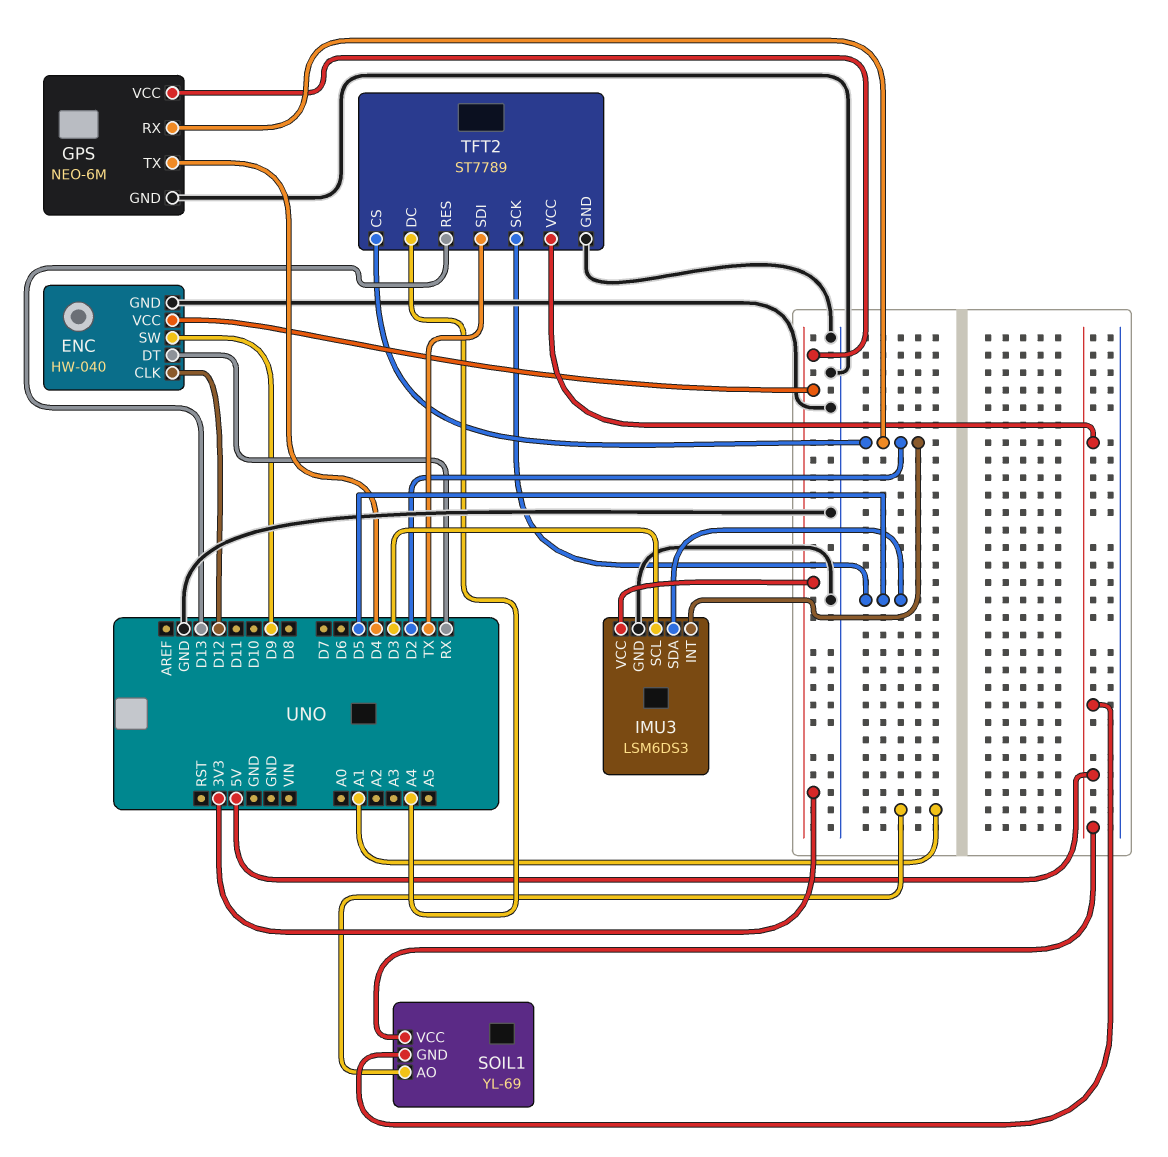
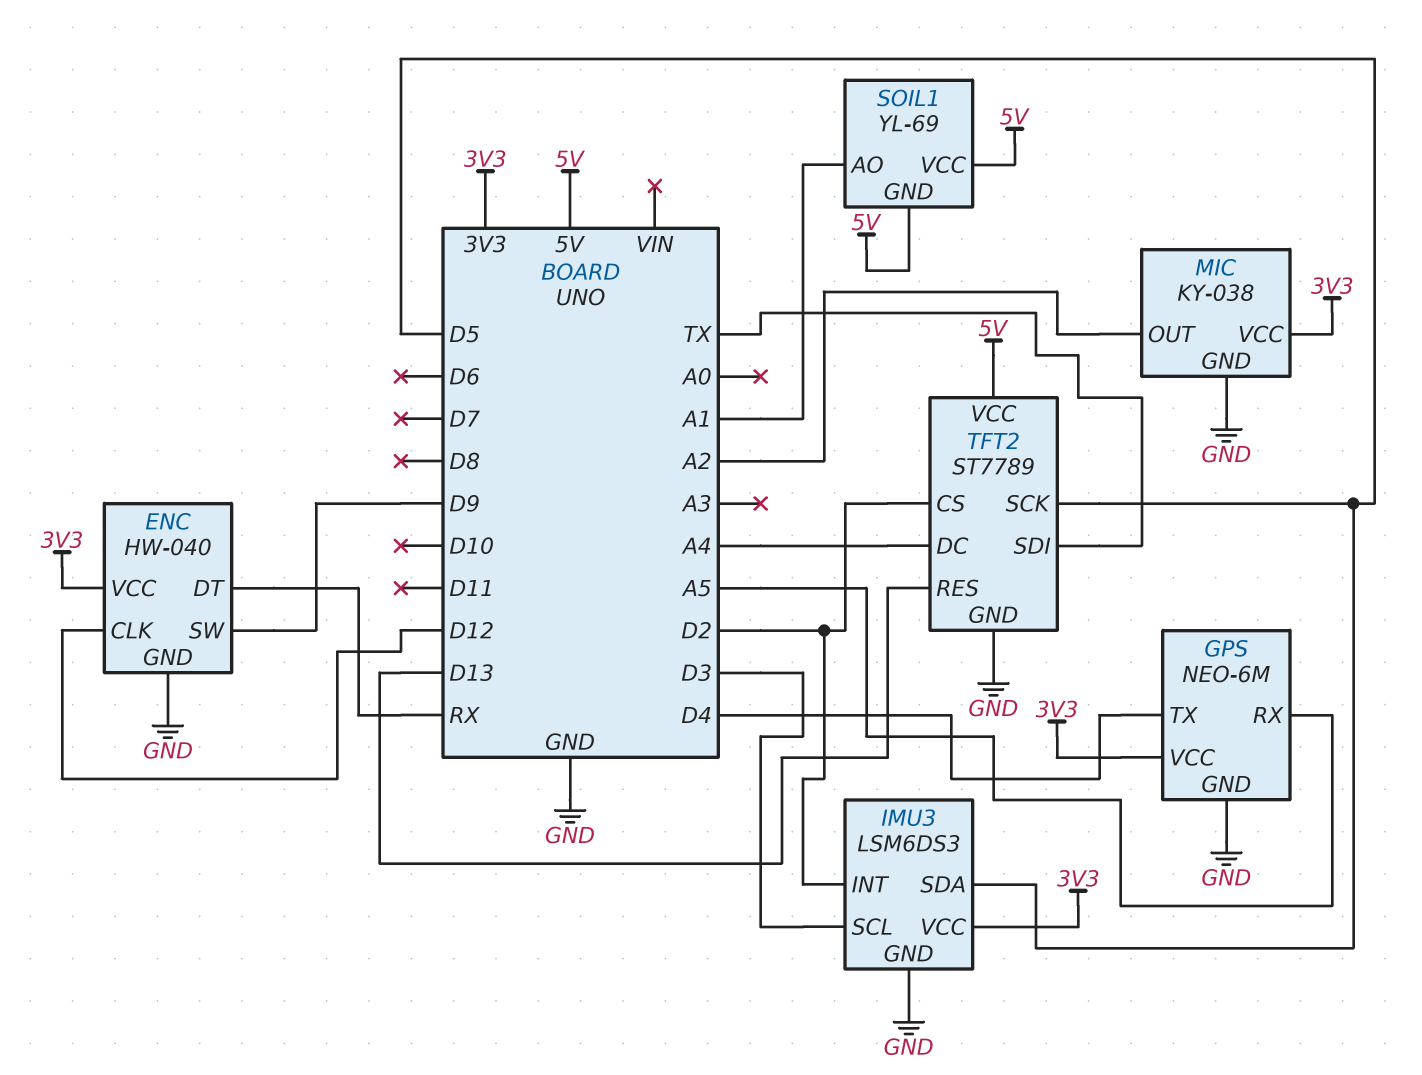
GPS pin RX: D2 -> A5
MIC: none -> KY-038
MIC pin GND: none -> GND
MIC pin OUT: none -> A2
MIC pin VCC: none -> 3V3

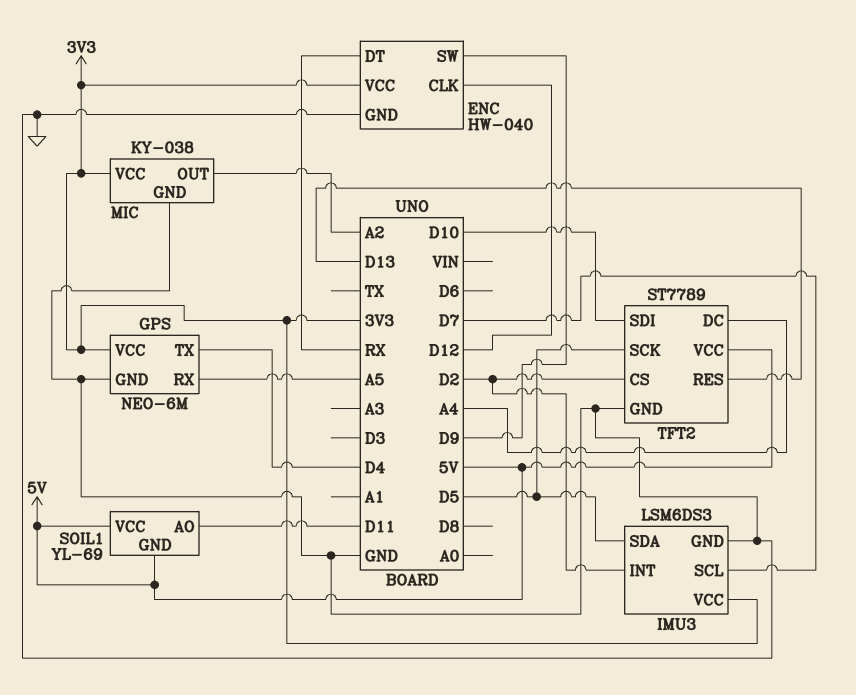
IMU3 pin SCL: D3 -> D7
SOIL1 pin AO: A1 -> D11
TFT2 pin SDI: TX -> D10

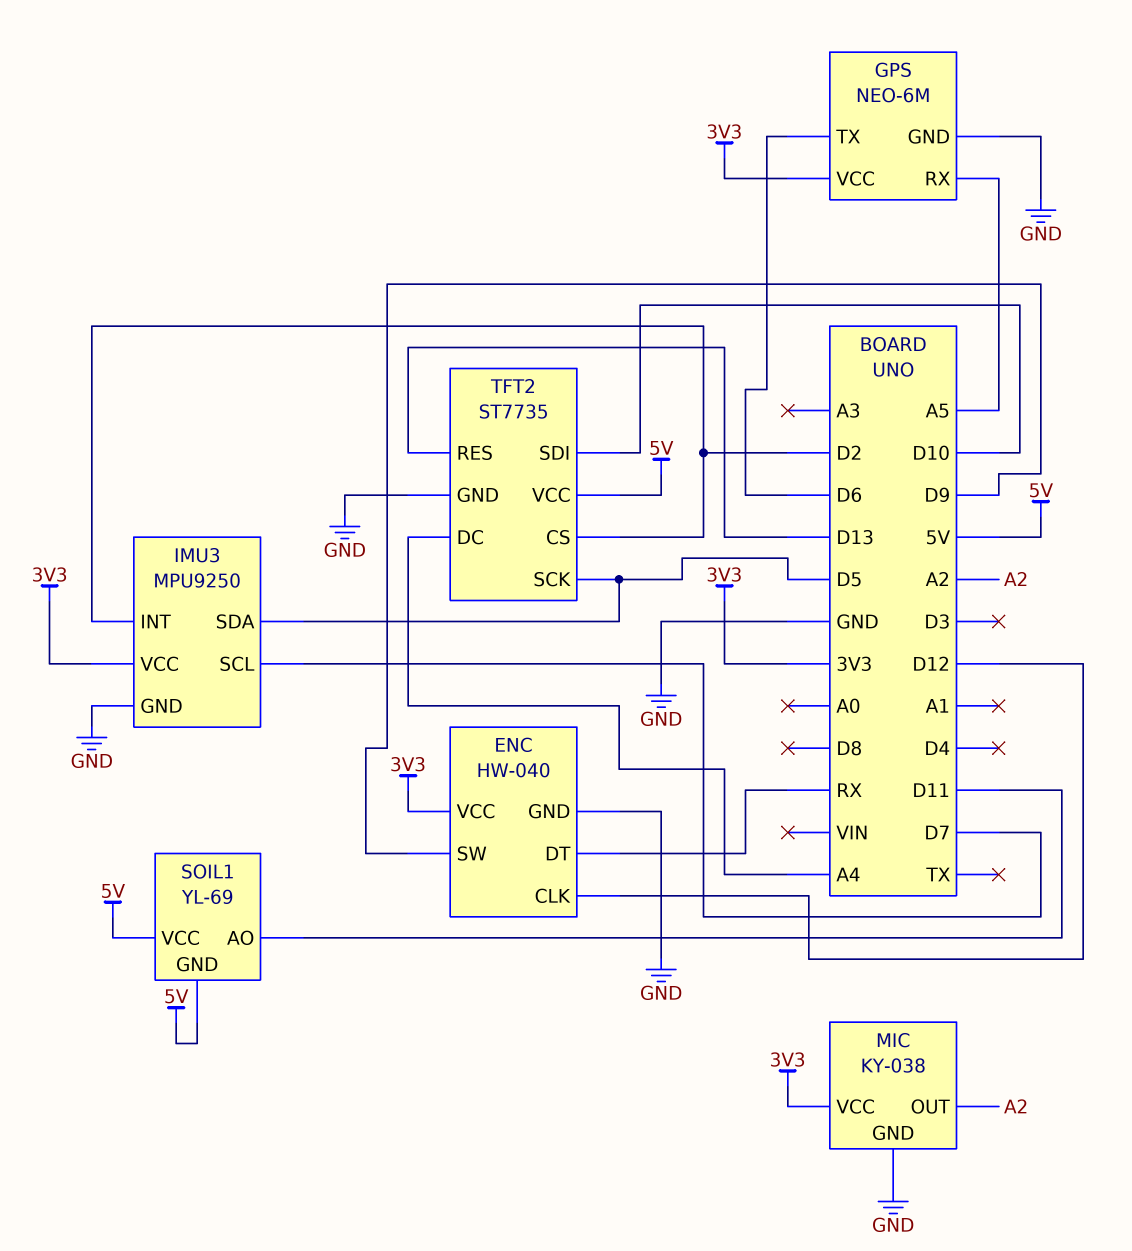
GPS pin TX: D4 -> D6
IMU3: LSM6DS3 -> MPU9250
TFT2: ST7789 -> ST7735

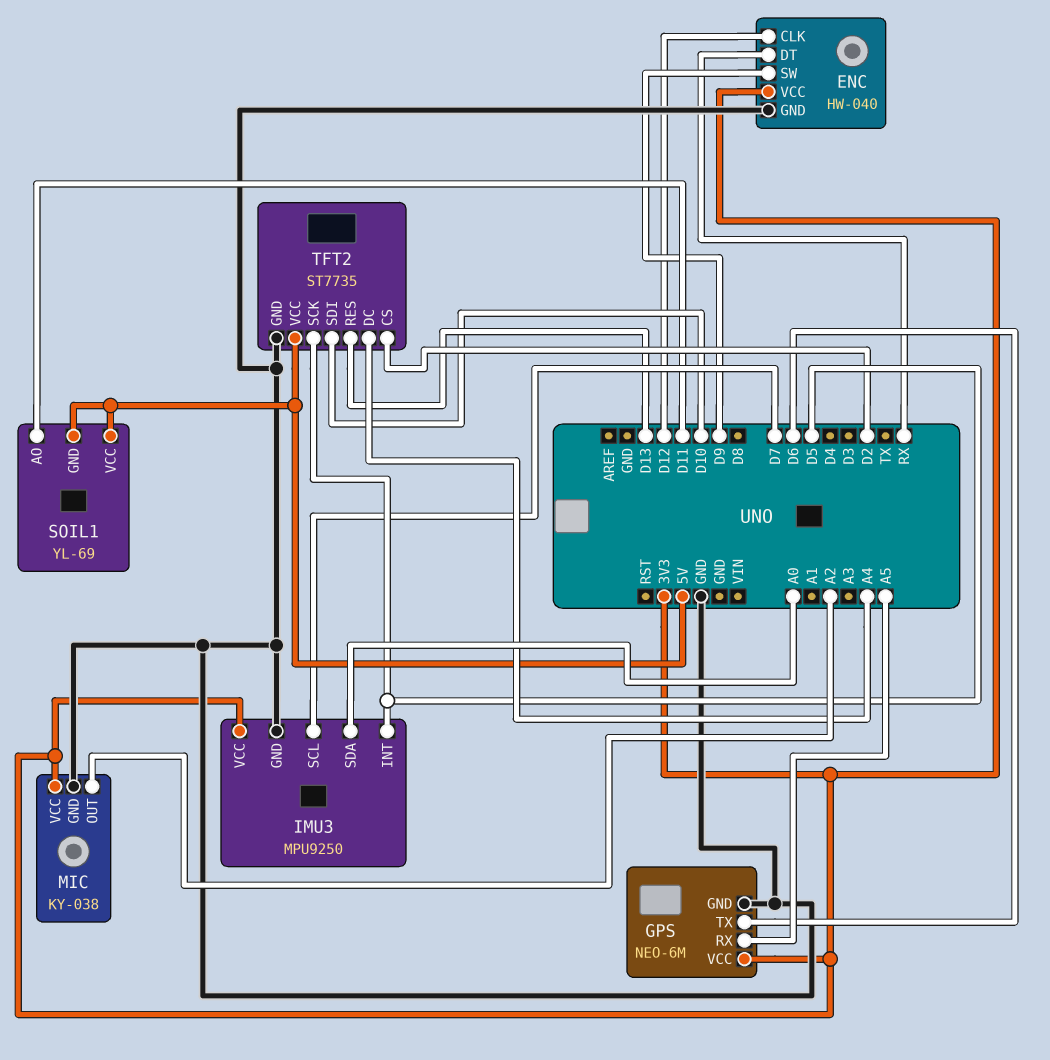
IMU3 pin INT: D2 -> D5
IMU3 pin SDA: D5 -> A0

